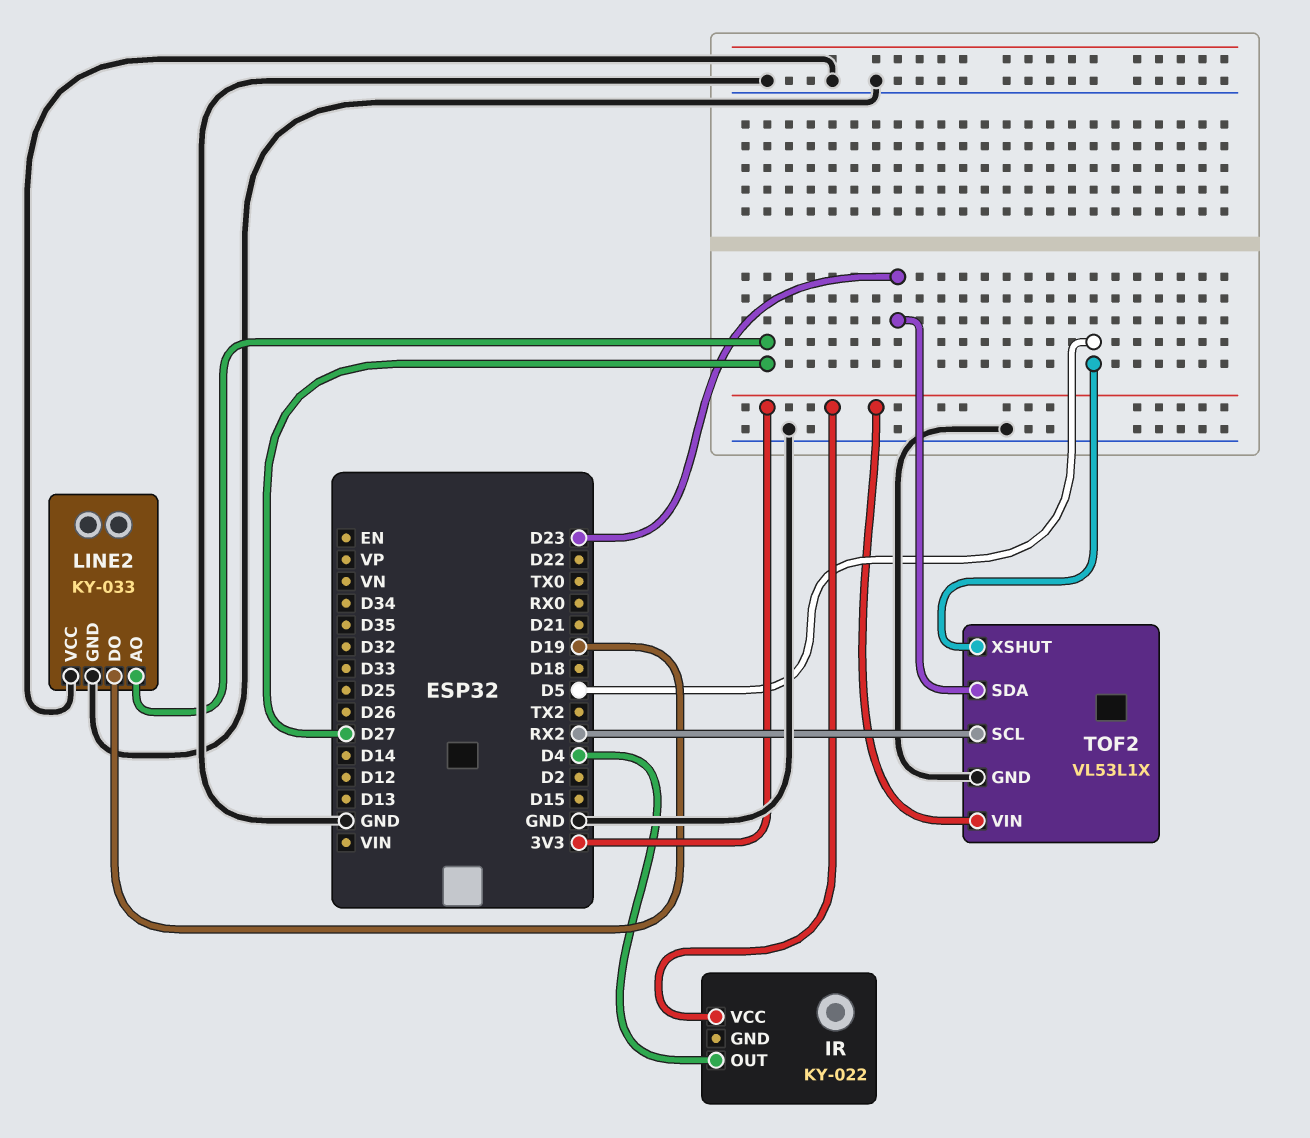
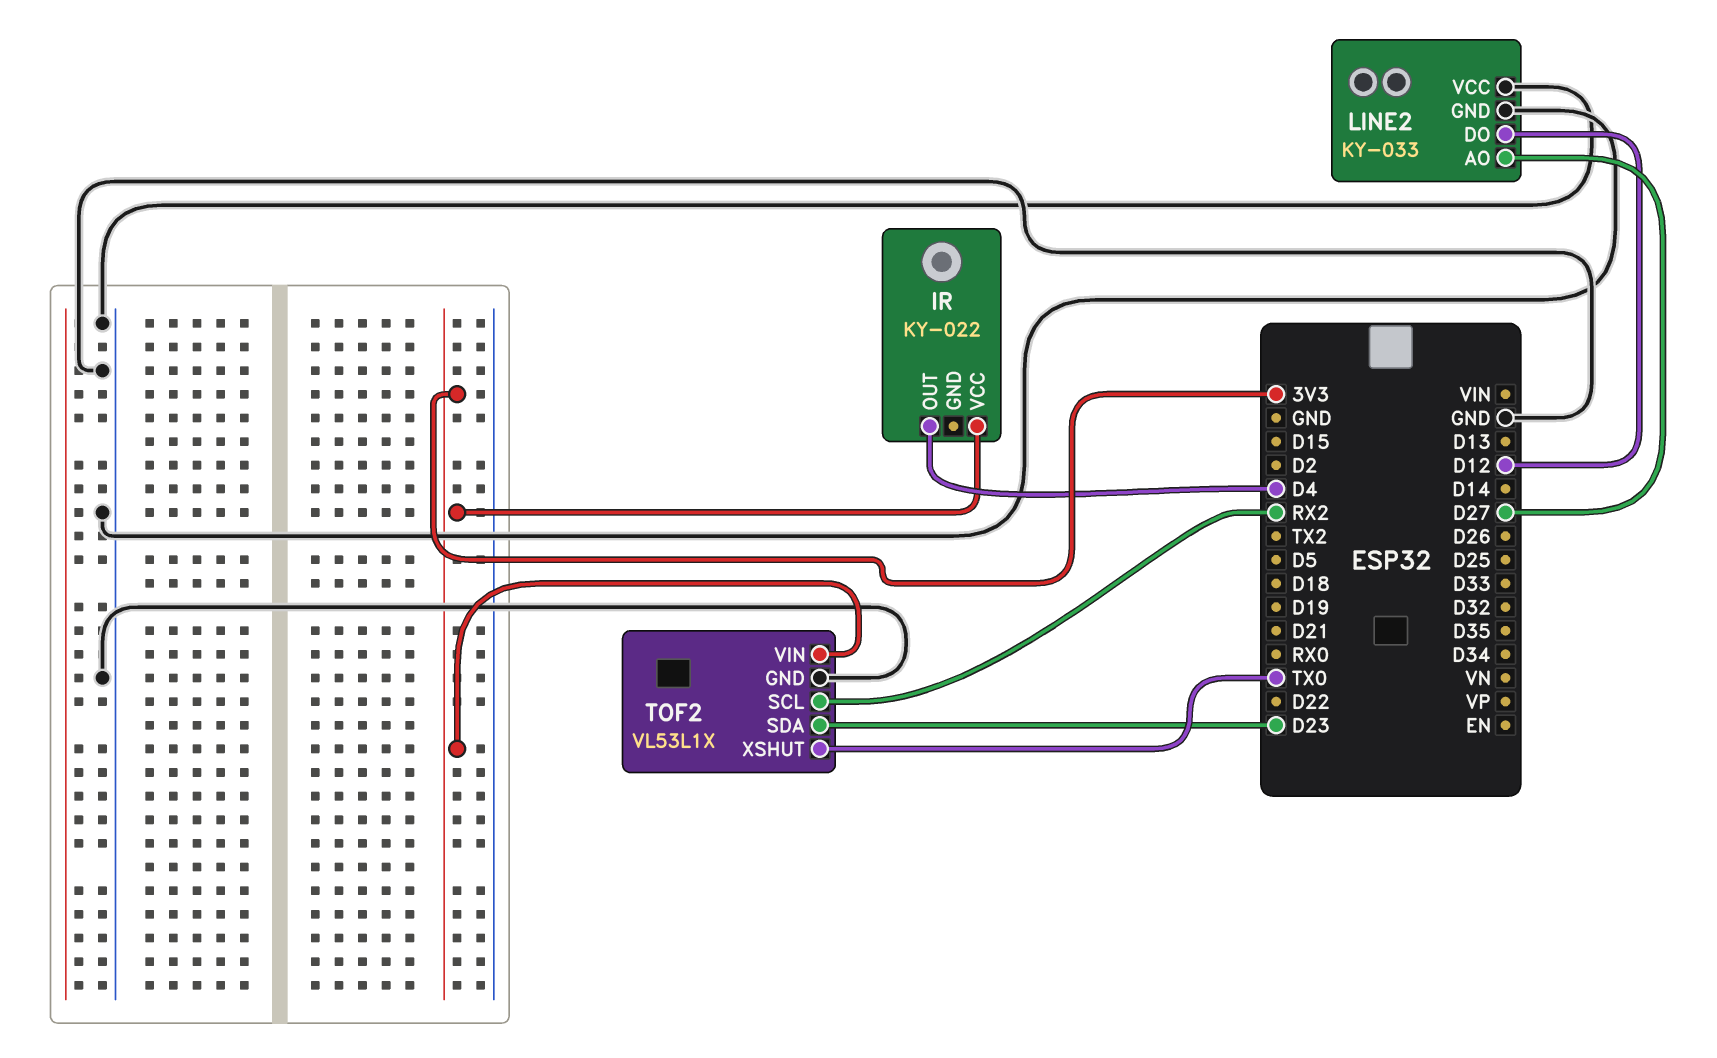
LINE2 pin DO: D19 -> D12
TOF2 pin XSHUT: D5 -> TX0

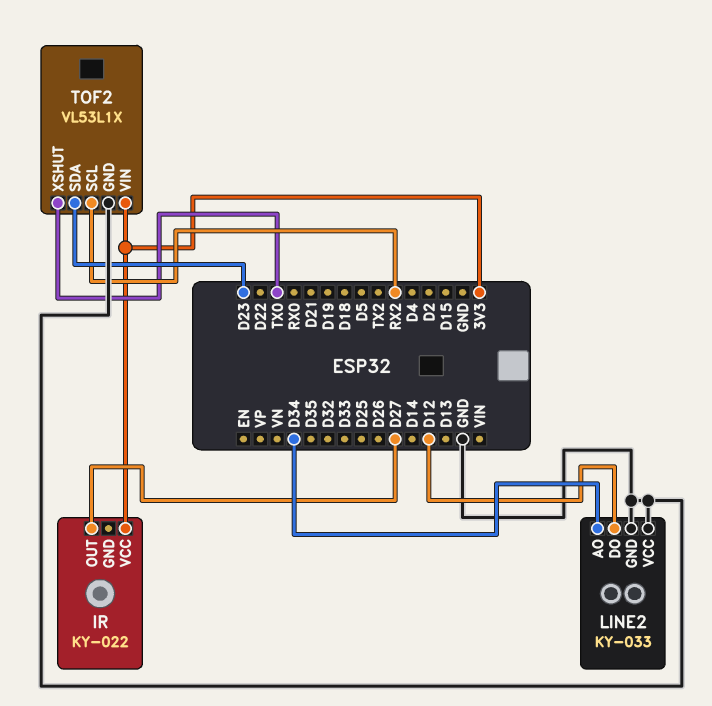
IR pin OUT: D4 -> D27
LINE2 pin AO: D27 -> D34

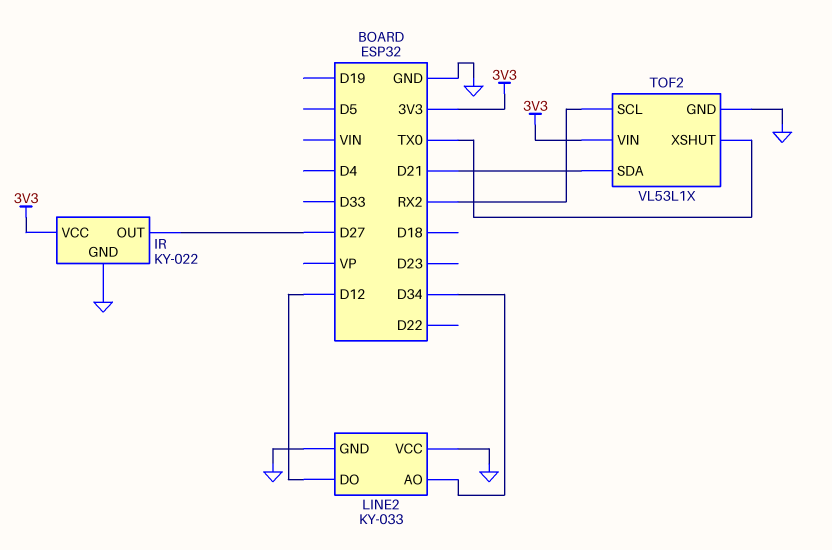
IR pin GND: none -> GND
TOF2 pin SDA: D23 -> D21

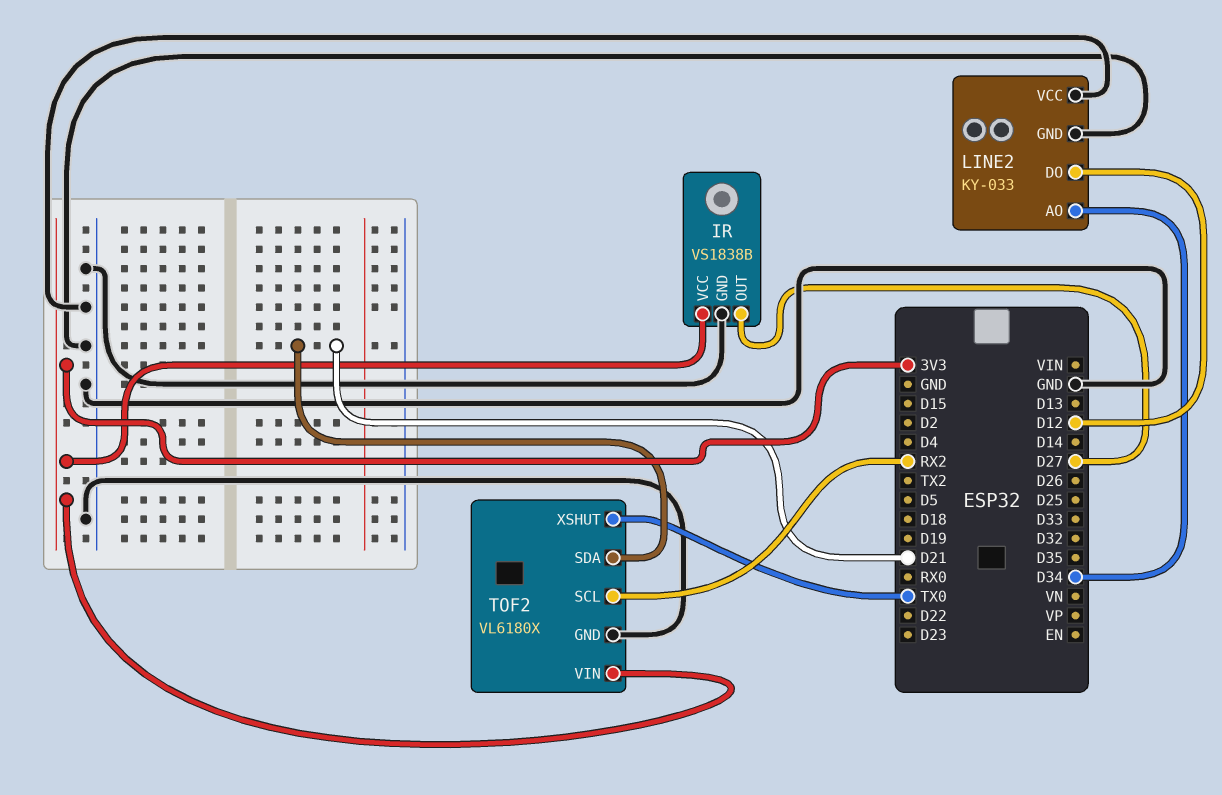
IR: KY-022 -> VS1838B
TOF2: VL53L1X -> VL6180X

